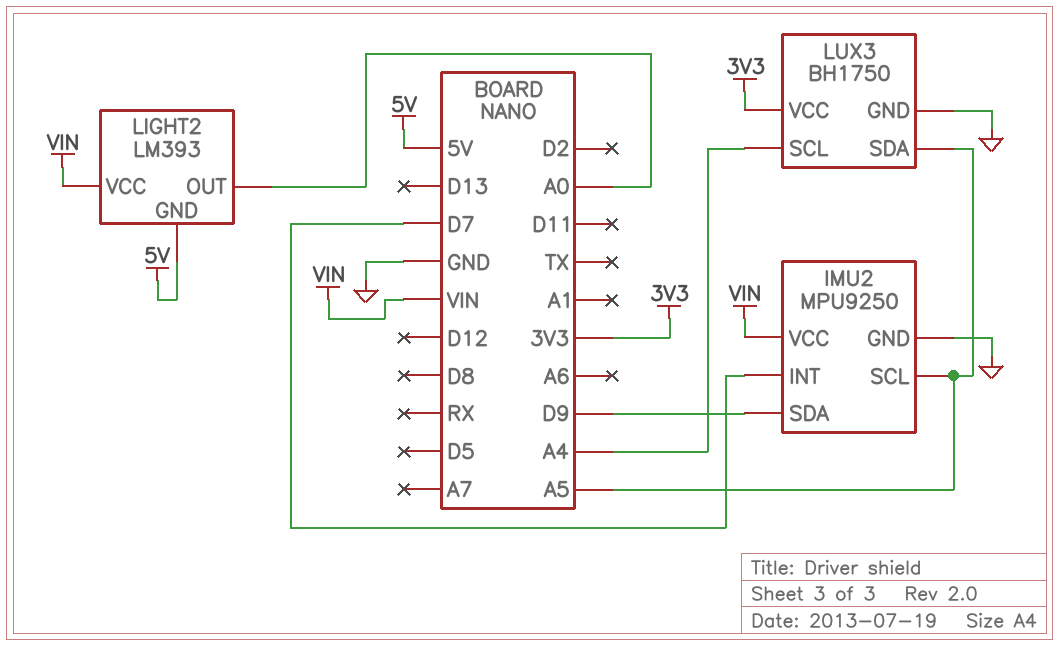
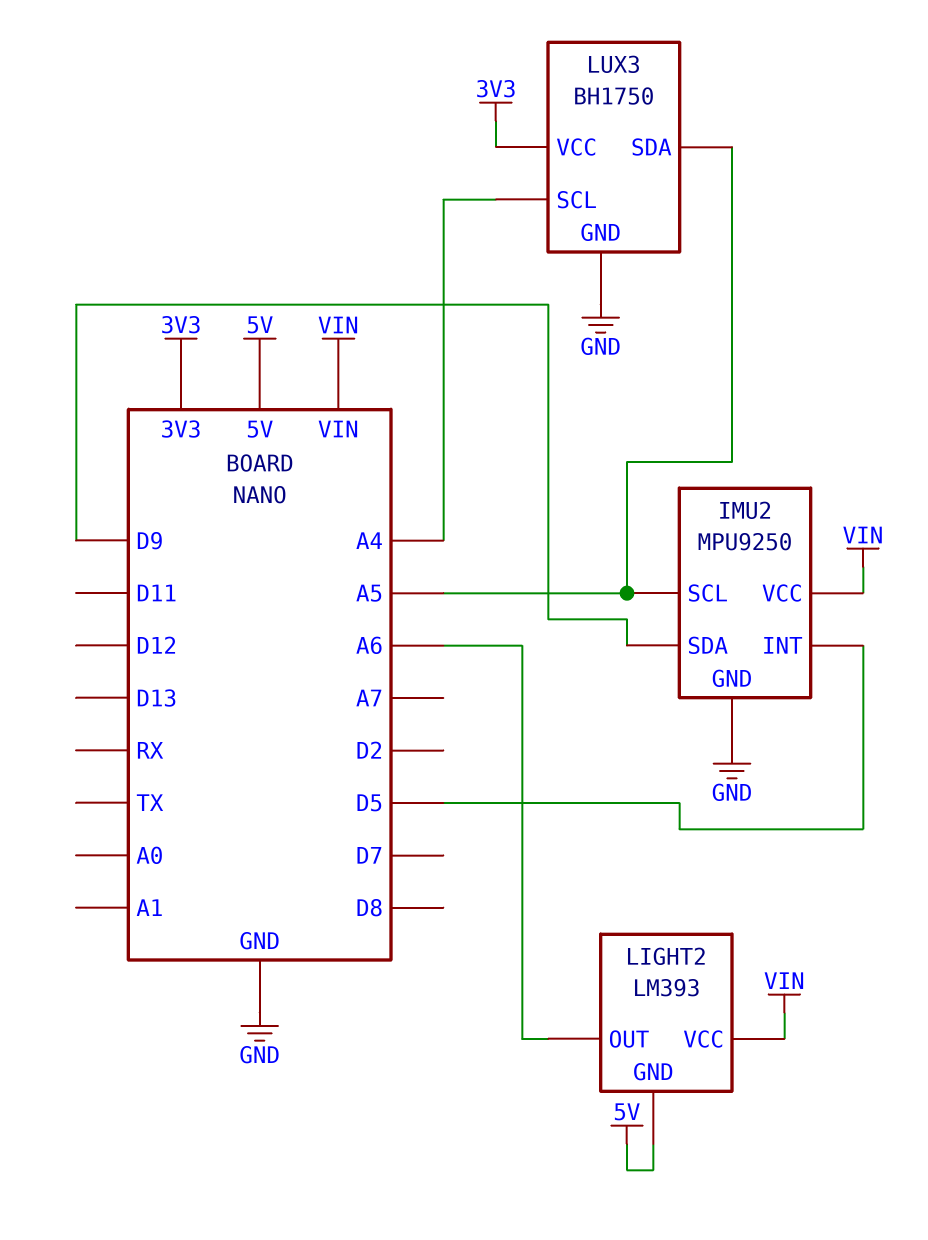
IMU2 pin INT: D7 -> D5
LIGHT2 pin OUT: A0 -> A6

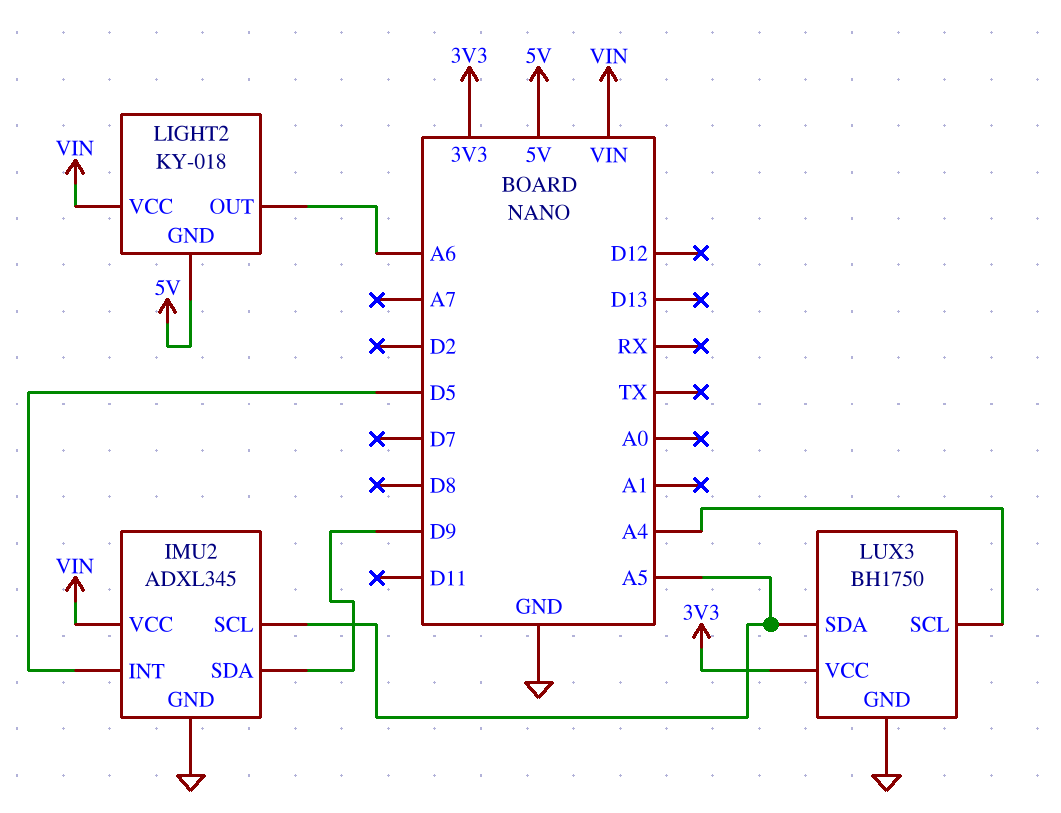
IMU2: MPU9250 -> ADXL345
LIGHT2: LM393 -> KY-018

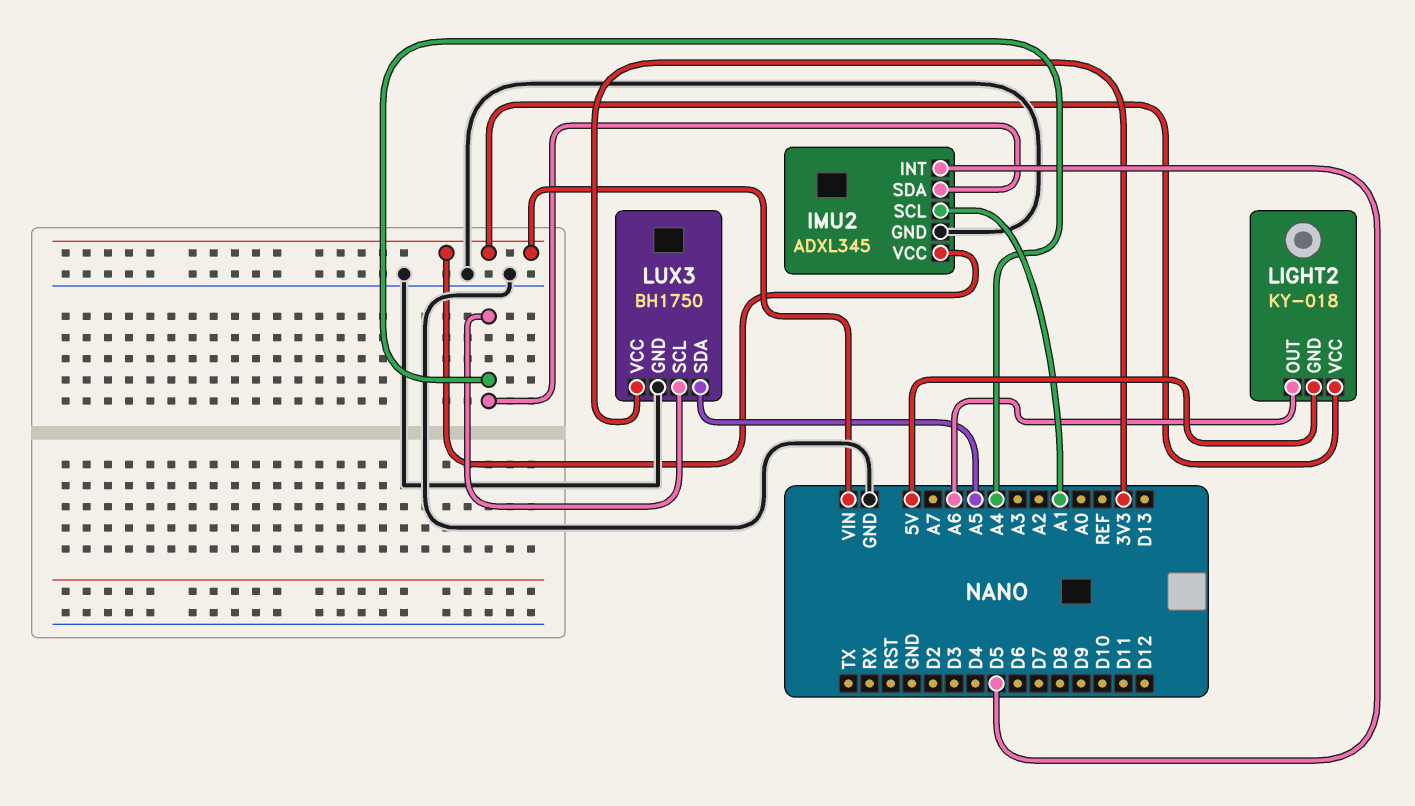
IMU2 pin SCL: A5 -> A1
IMU2 pin SDA: D9 -> A4

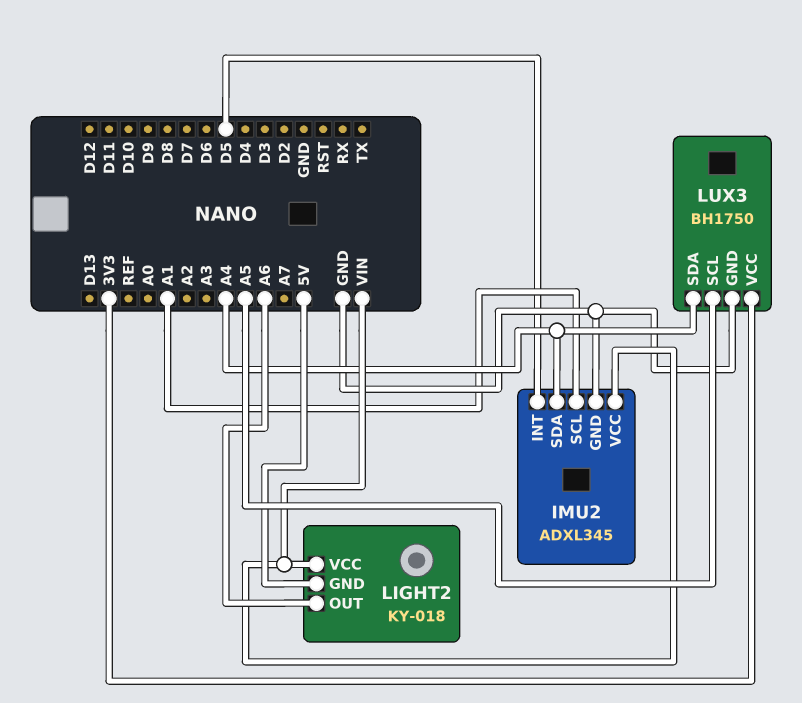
LUX3 pin SCL: A4 -> A5
LUX3 pin SDA: A5 -> A4

